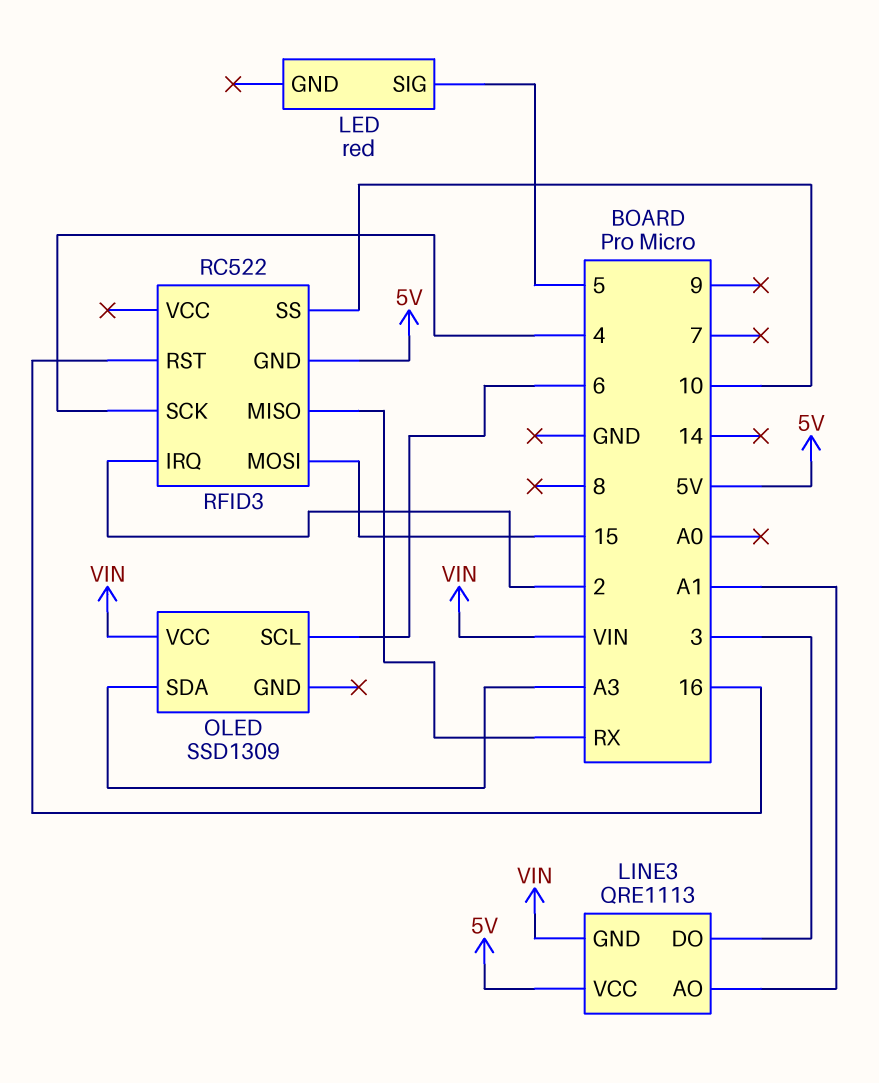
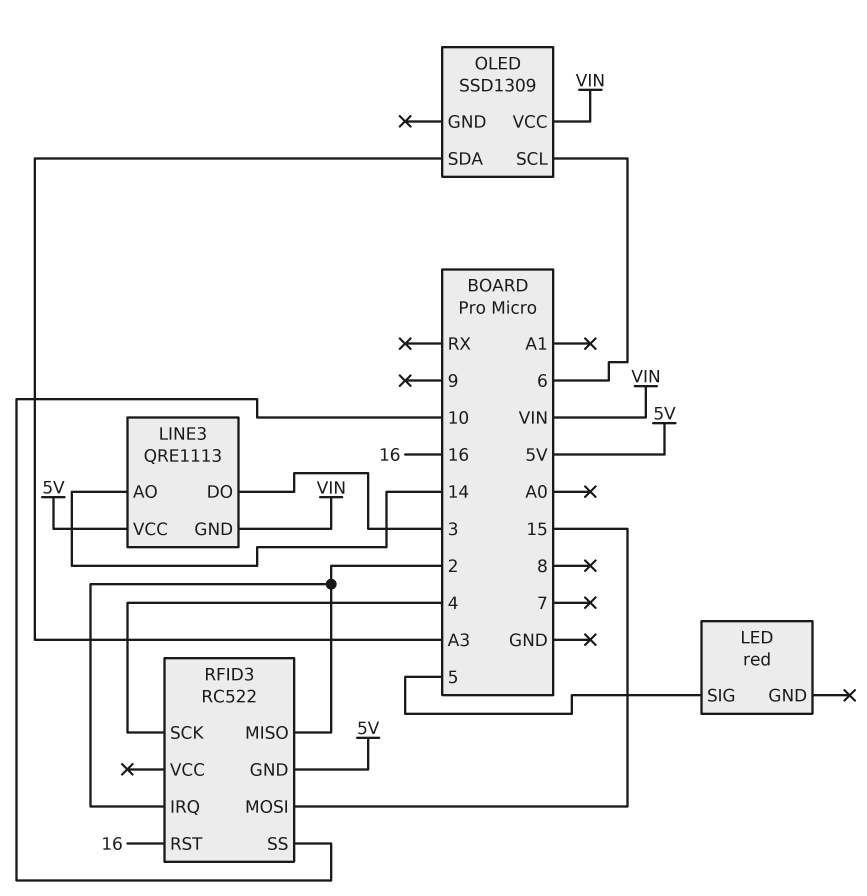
LINE3 pin AO: A1 -> 14
RFID3 pin MISO: RX -> 2

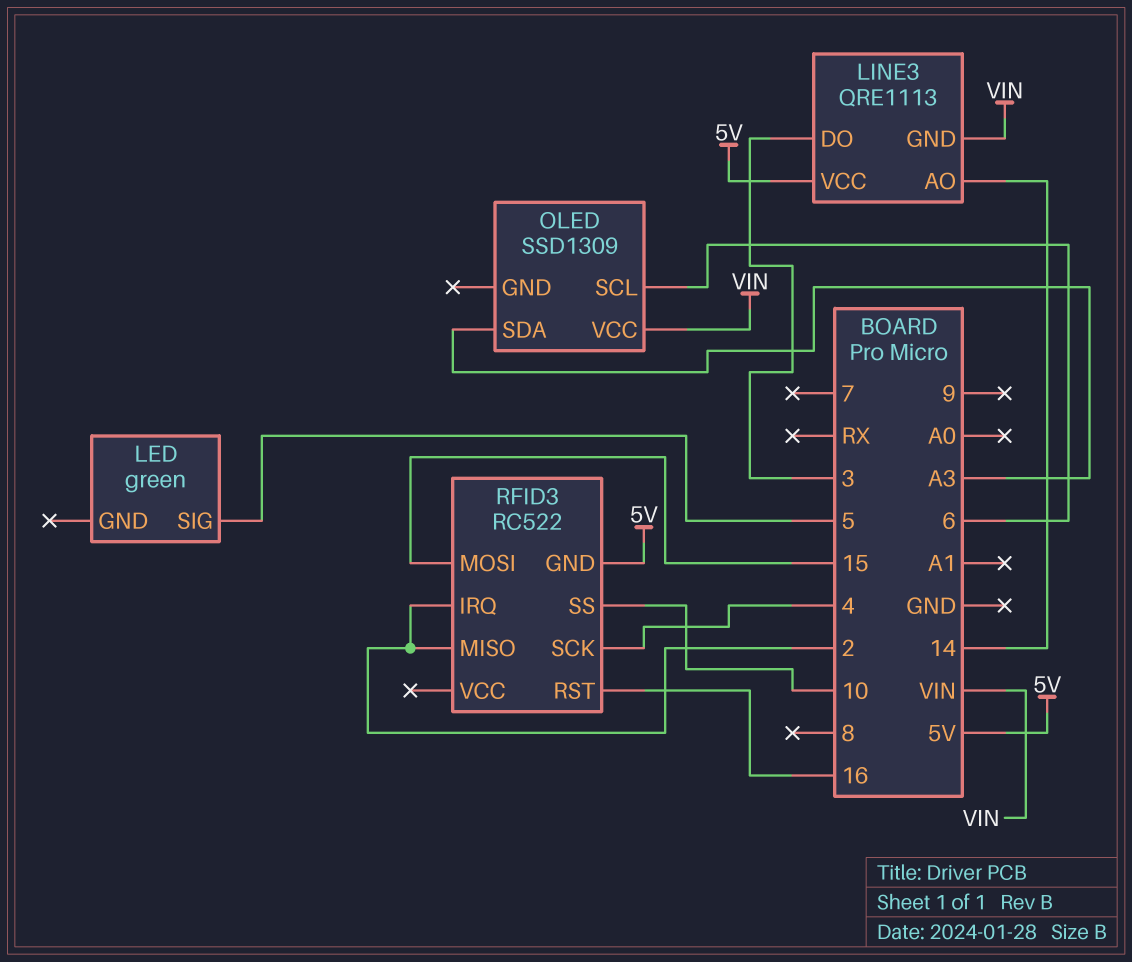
LED: red -> green

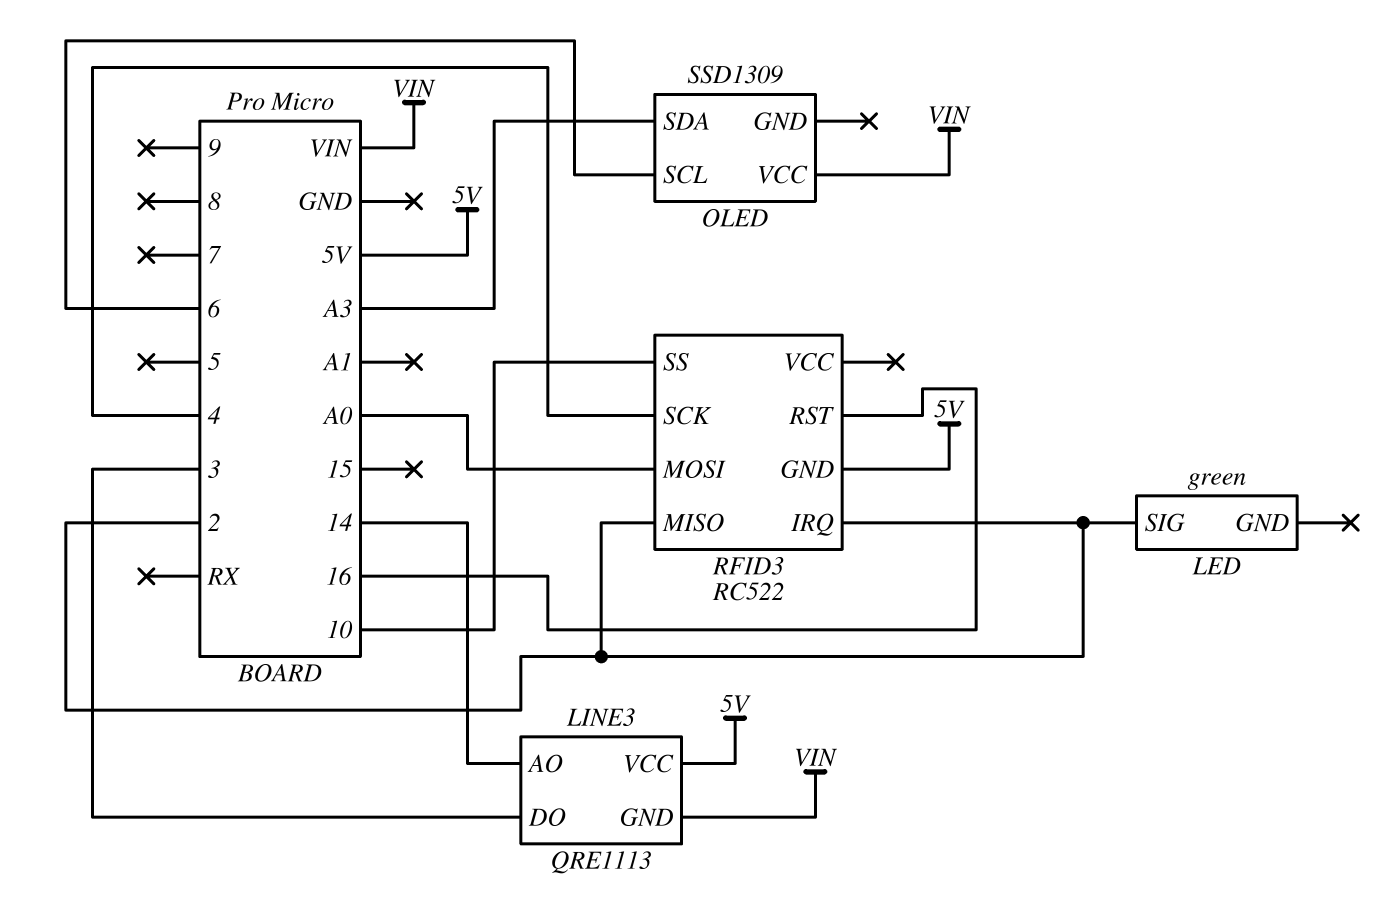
LED pin SIG: 5 -> 2
RFID3 pin MOSI: 15 -> A0

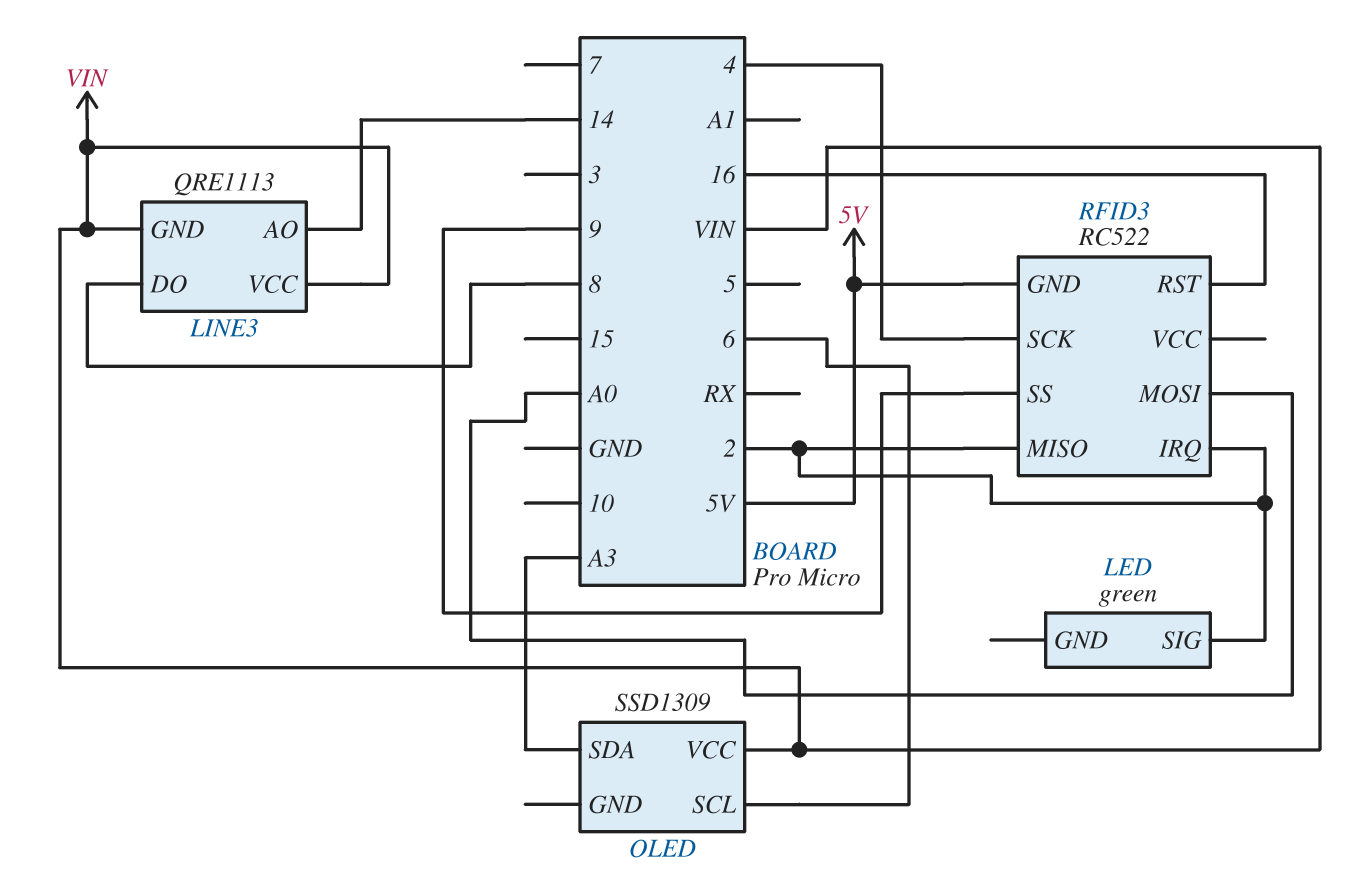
LINE3 pin DO: 3 -> 8
LINE3 pin VCC: 5V -> VIN
RFID3 pin SS: 10 -> 9

